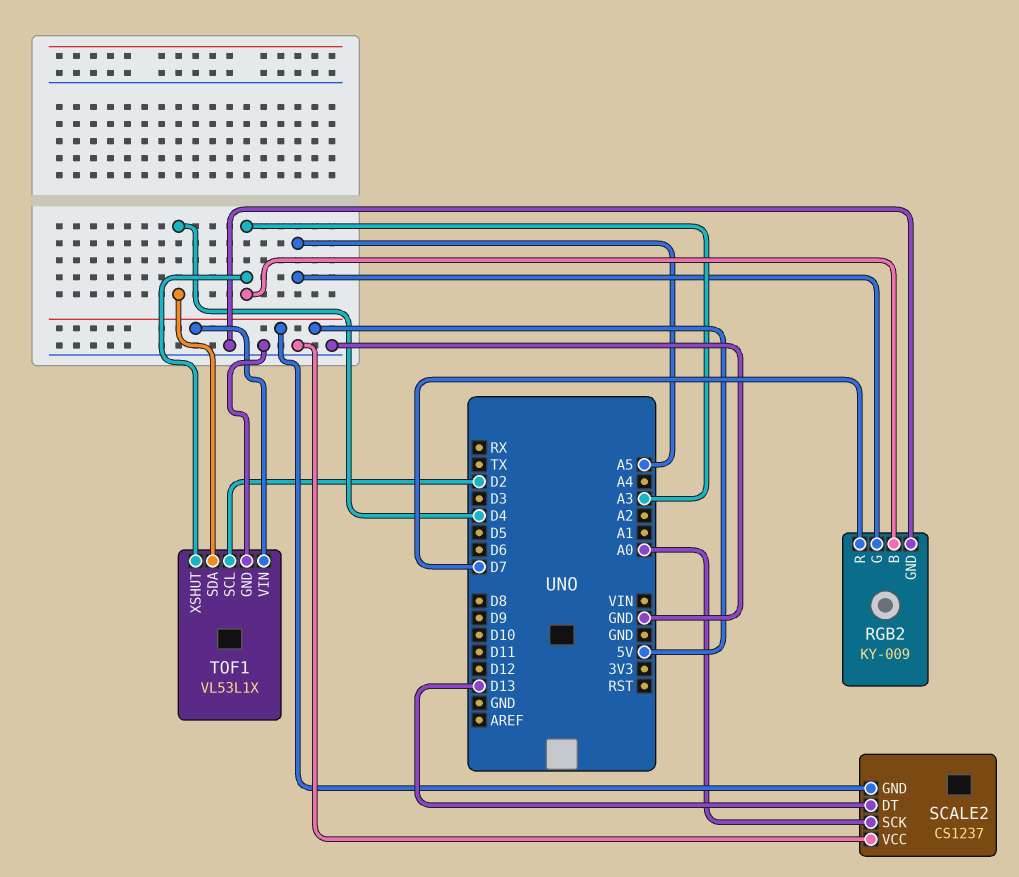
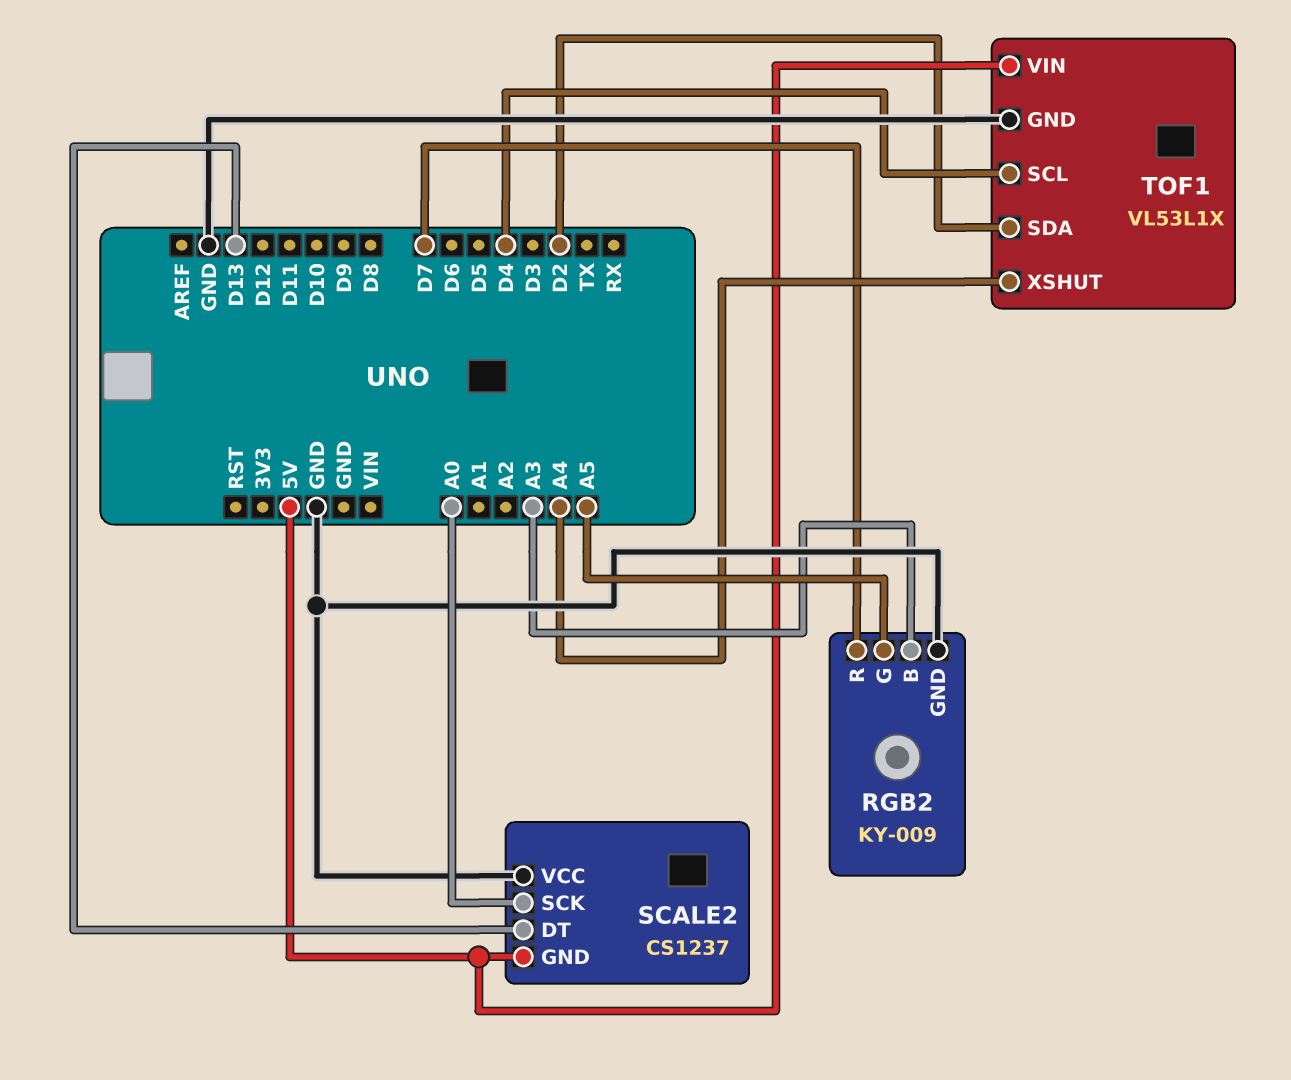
TOF1 pin SCL: D2 -> D4
TOF1 pin SDA: D4 -> D2
TOF1 pin XSHUT: A3 -> A4

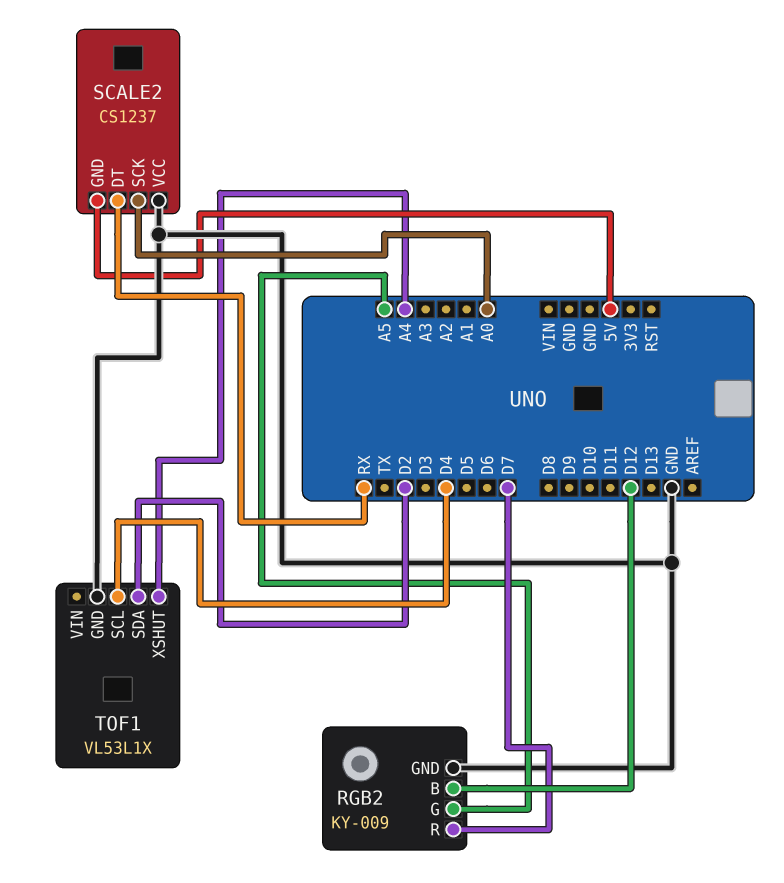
RGB2 pin B: A3 -> D12
SCALE2 pin DT: D13 -> RX
TOF1 pin VIN: 5V -> none

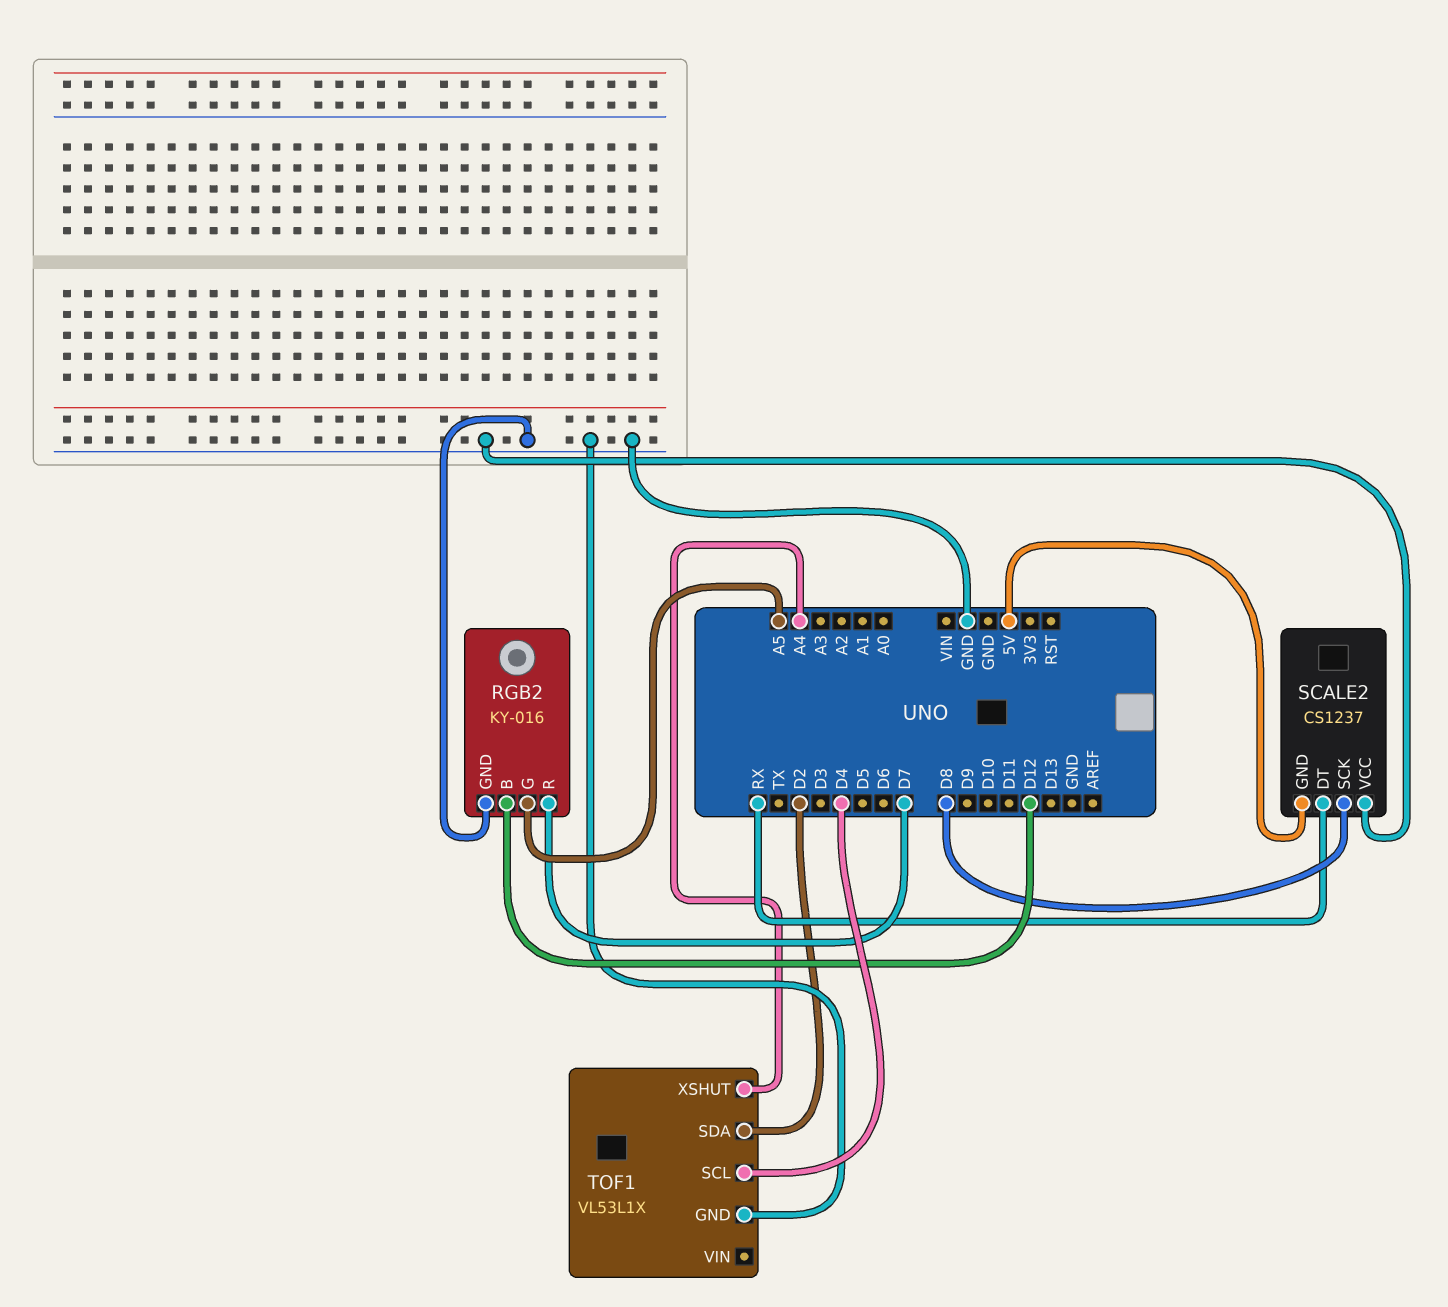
RGB2: KY-009 -> KY-016
SCALE2 pin SCK: A0 -> D8

